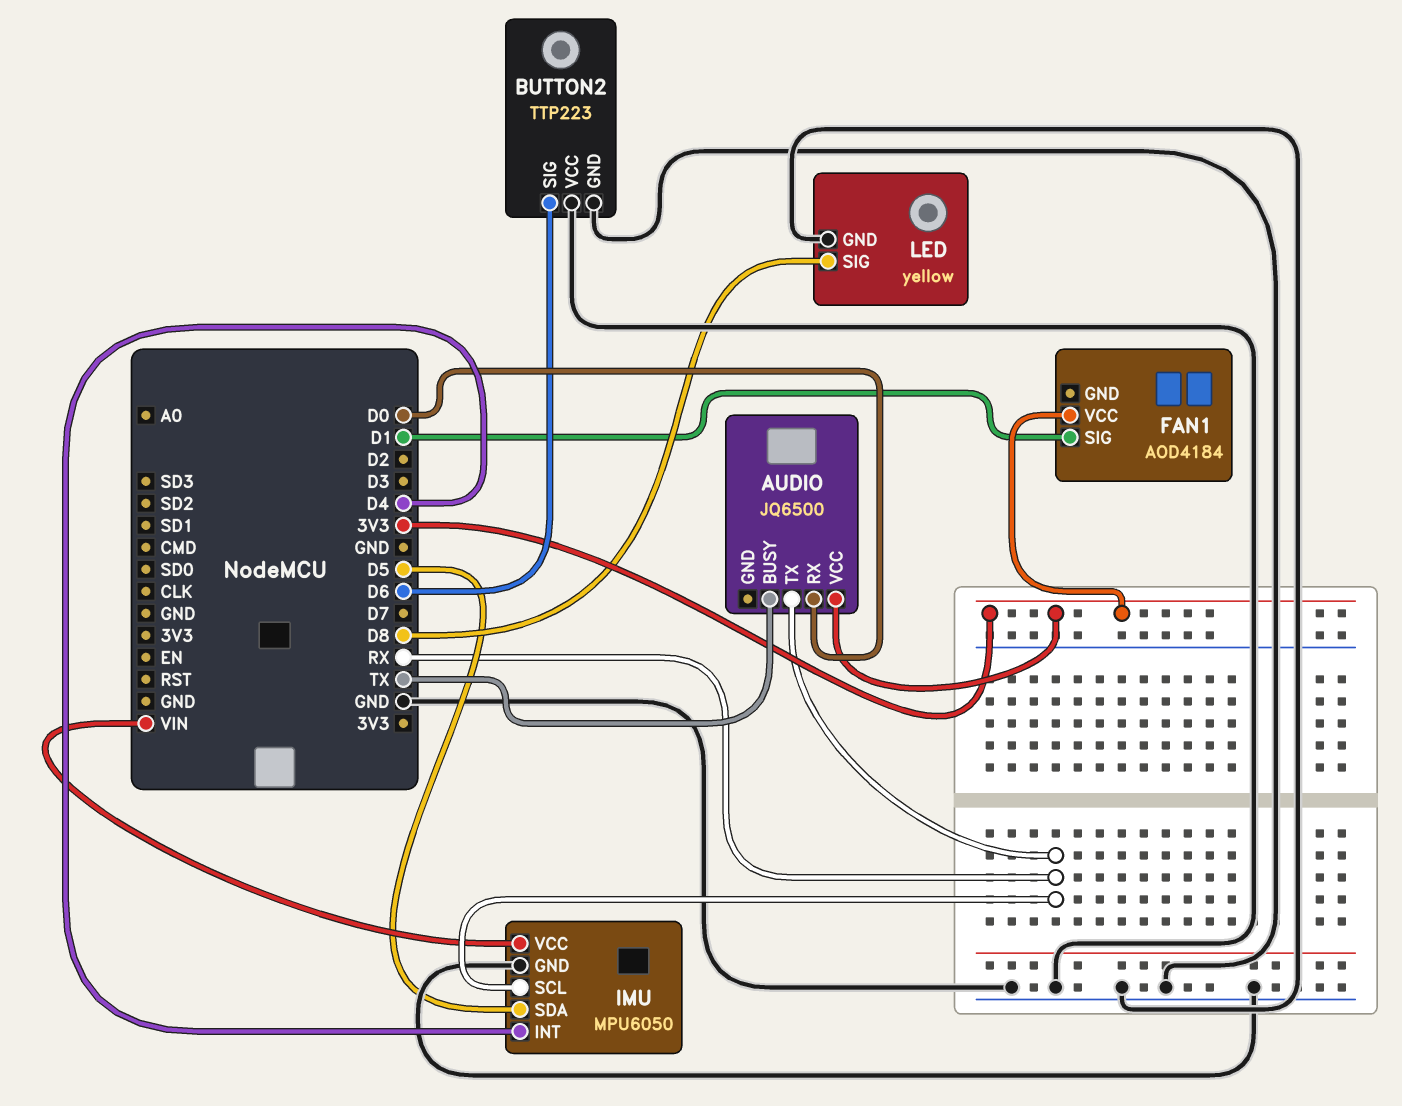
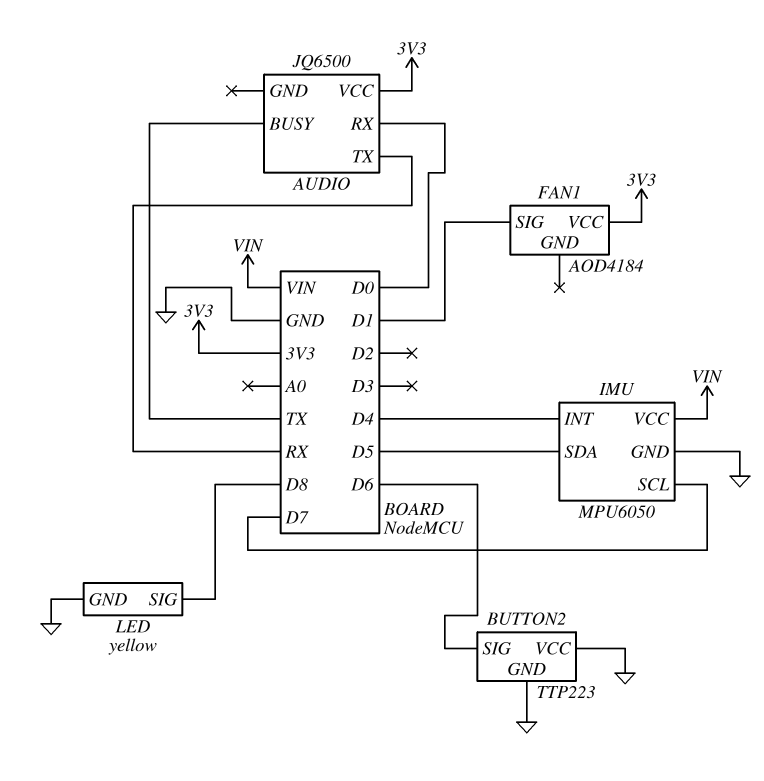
IMU pin SCL: RX -> D7

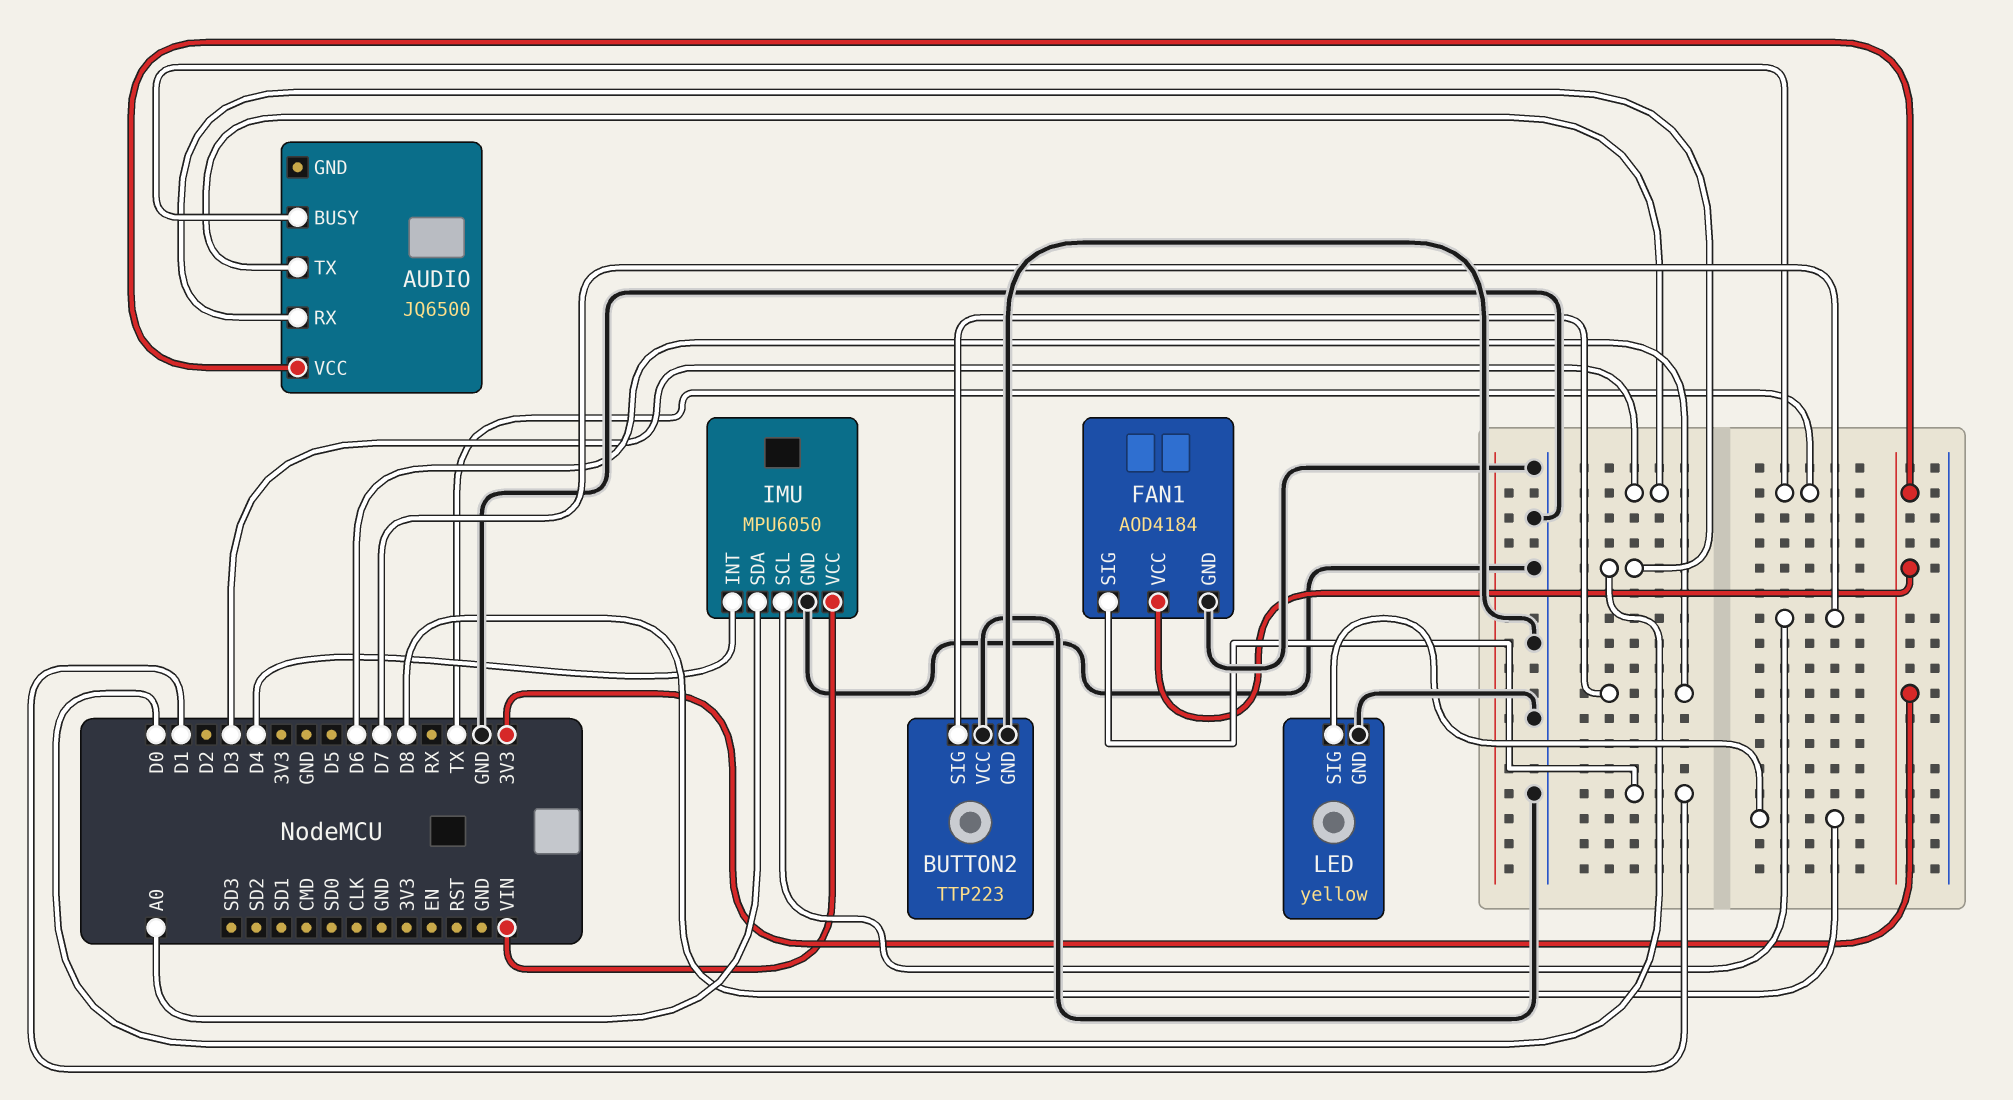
AUDIO pin TX: RX -> D3
FAN1 pin GND: none -> GND
IMU pin SDA: D5 -> A0

